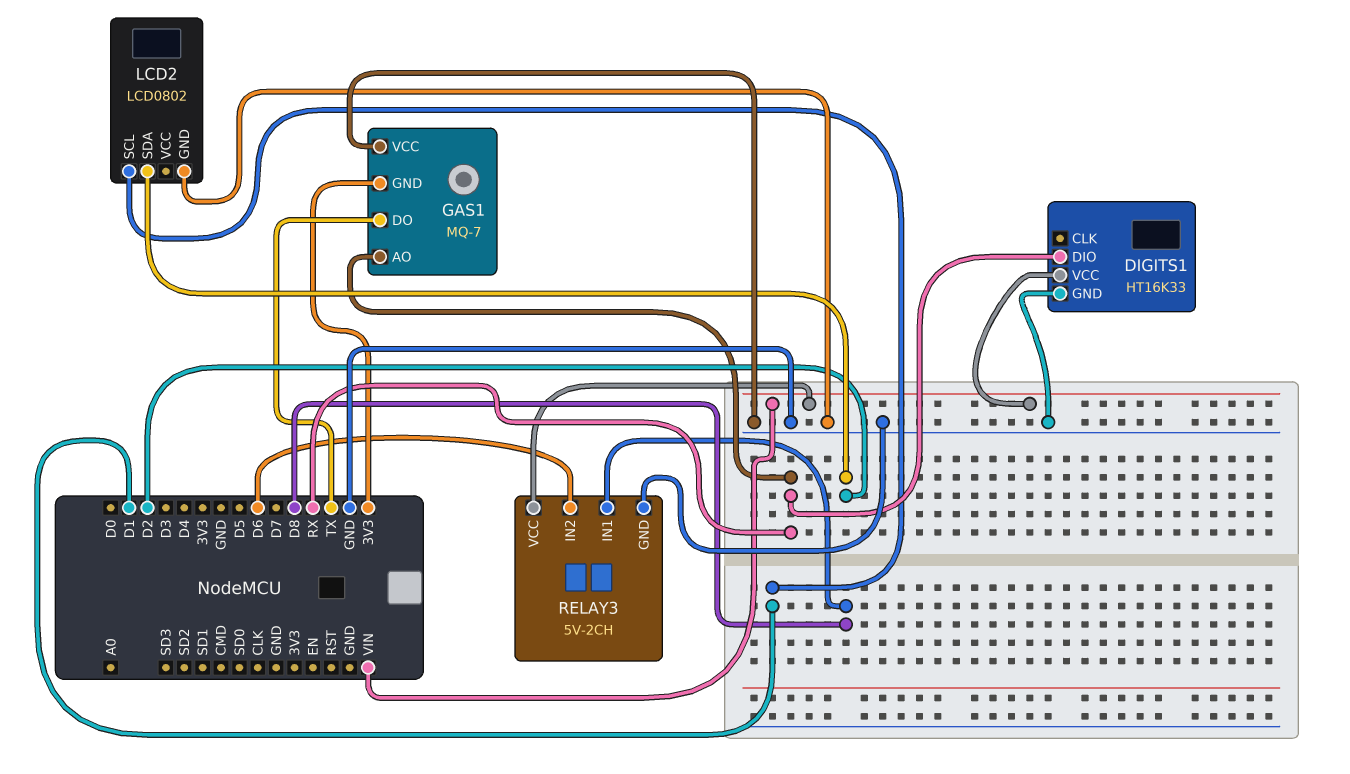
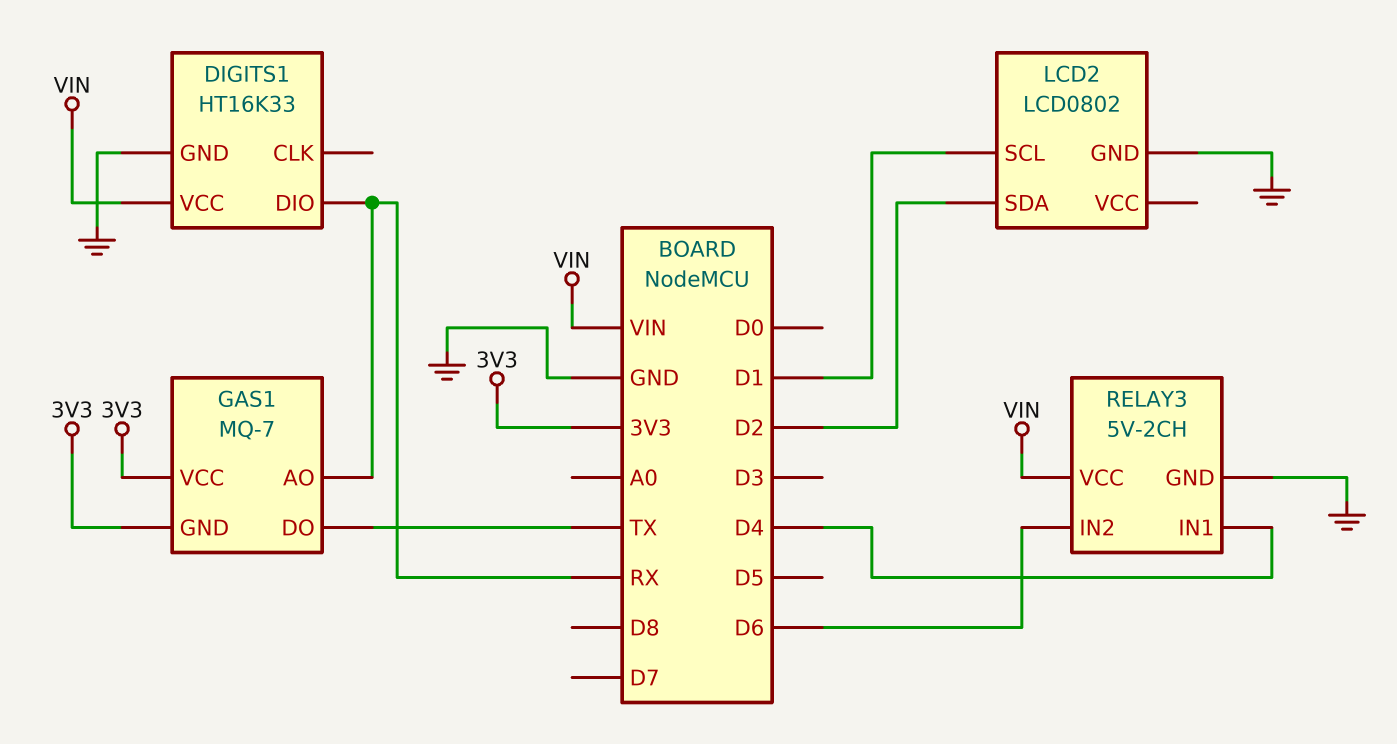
GAS1 pin VCC: GND -> 3V3
RELAY3 pin IN1: D8 -> D4

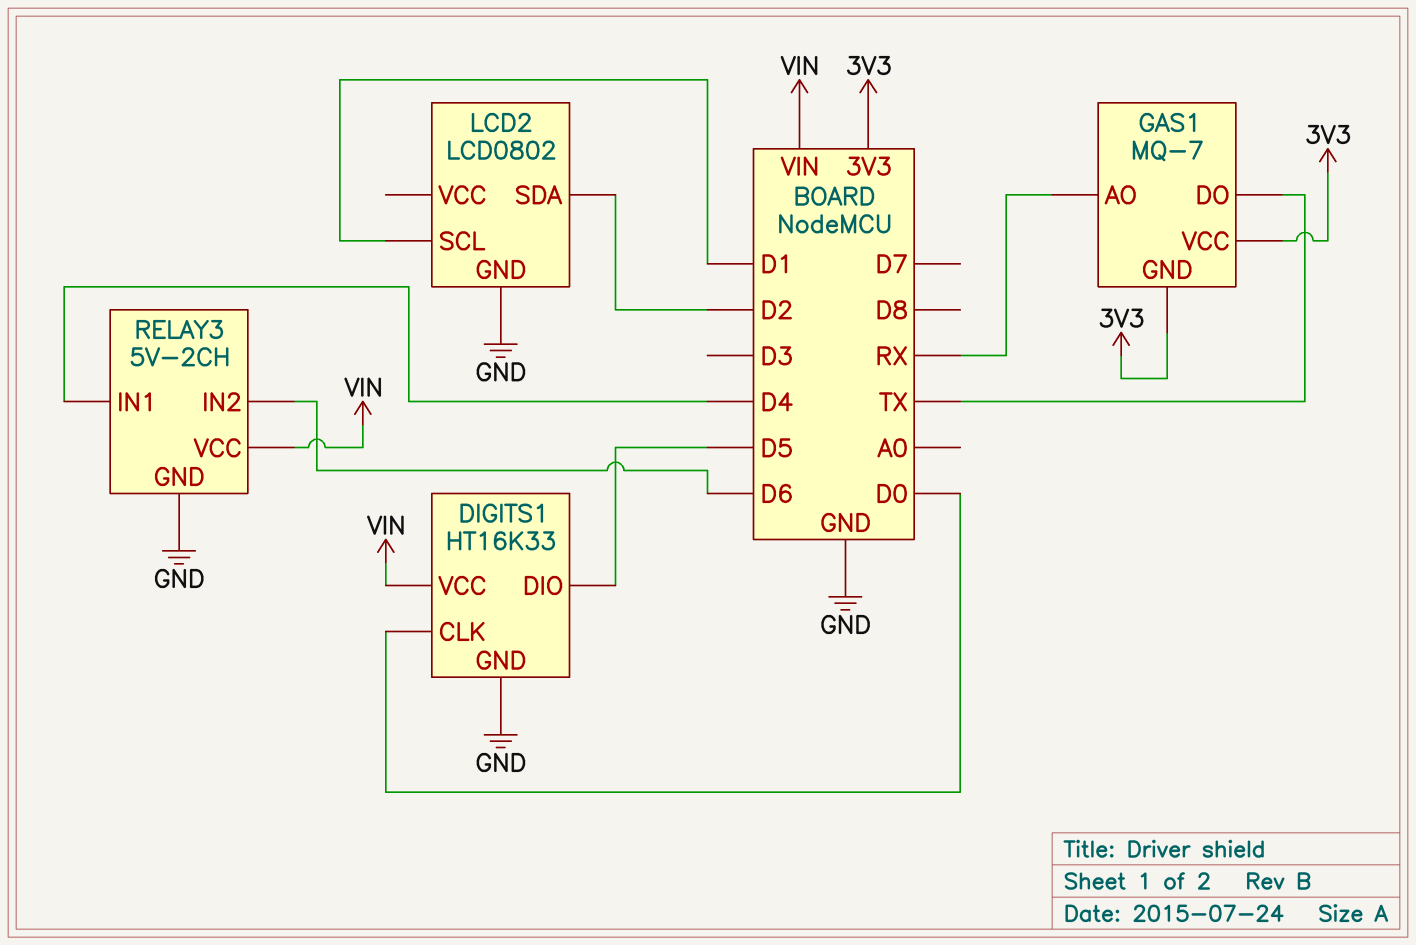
DIGITS1 pin CLK: none -> D0
DIGITS1 pin DIO: RX -> D5

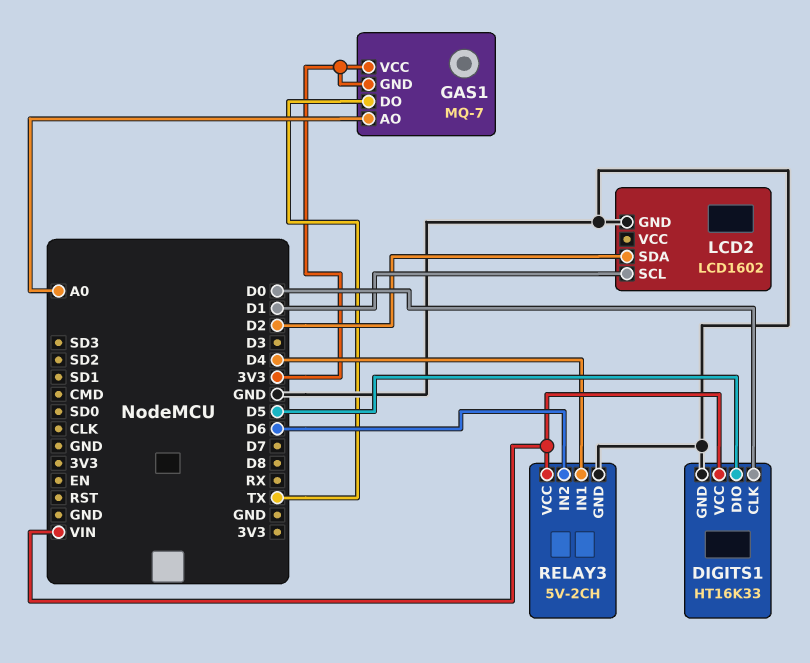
GAS1 pin AO: RX -> A0
LCD2: LCD0802 -> LCD1602

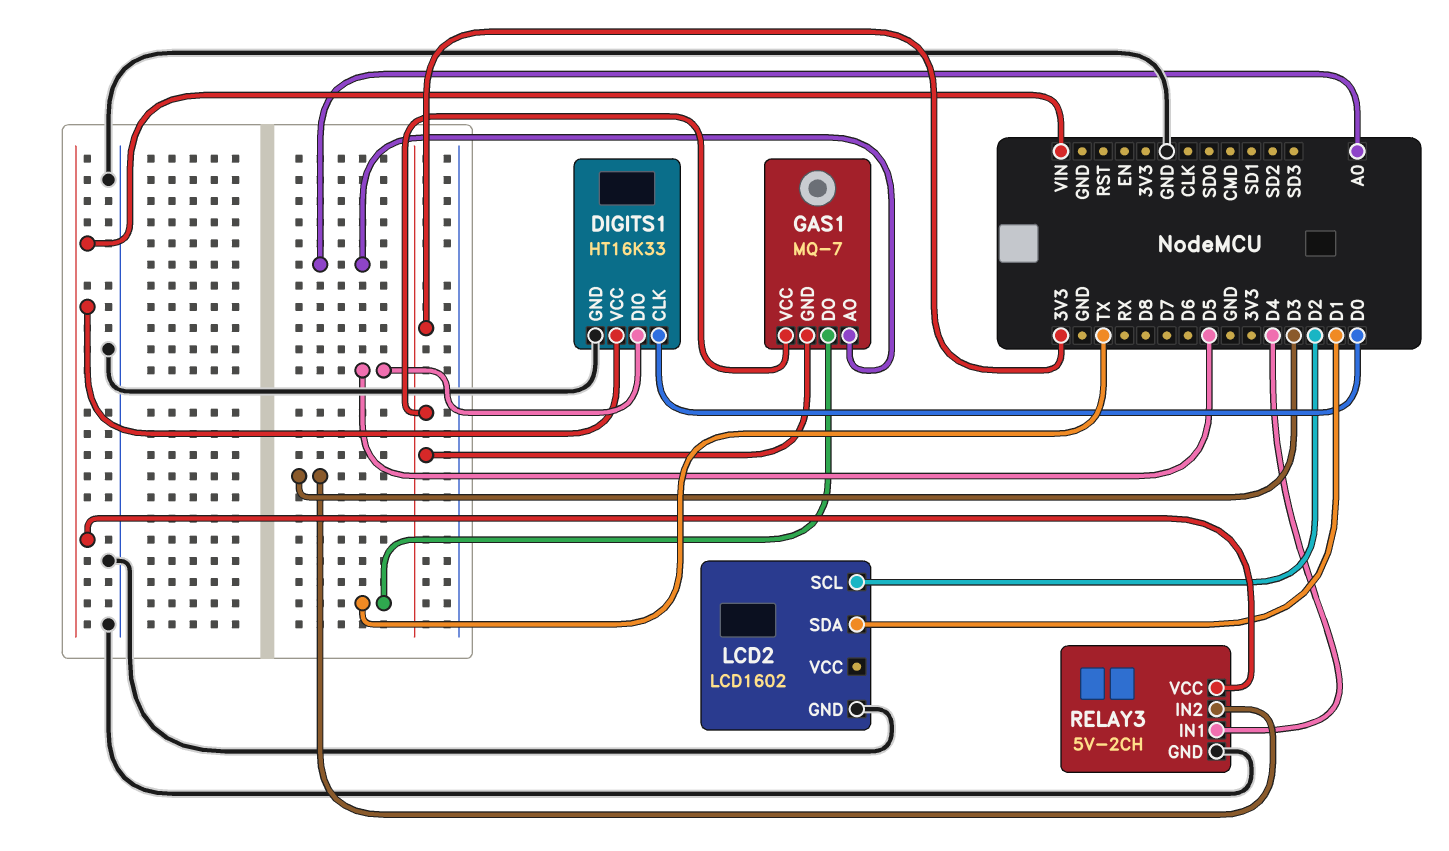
LCD2 pin SCL: D1 -> D2
LCD2 pin SDA: D2 -> D1
RELAY3 pin IN2: D6 -> D3

